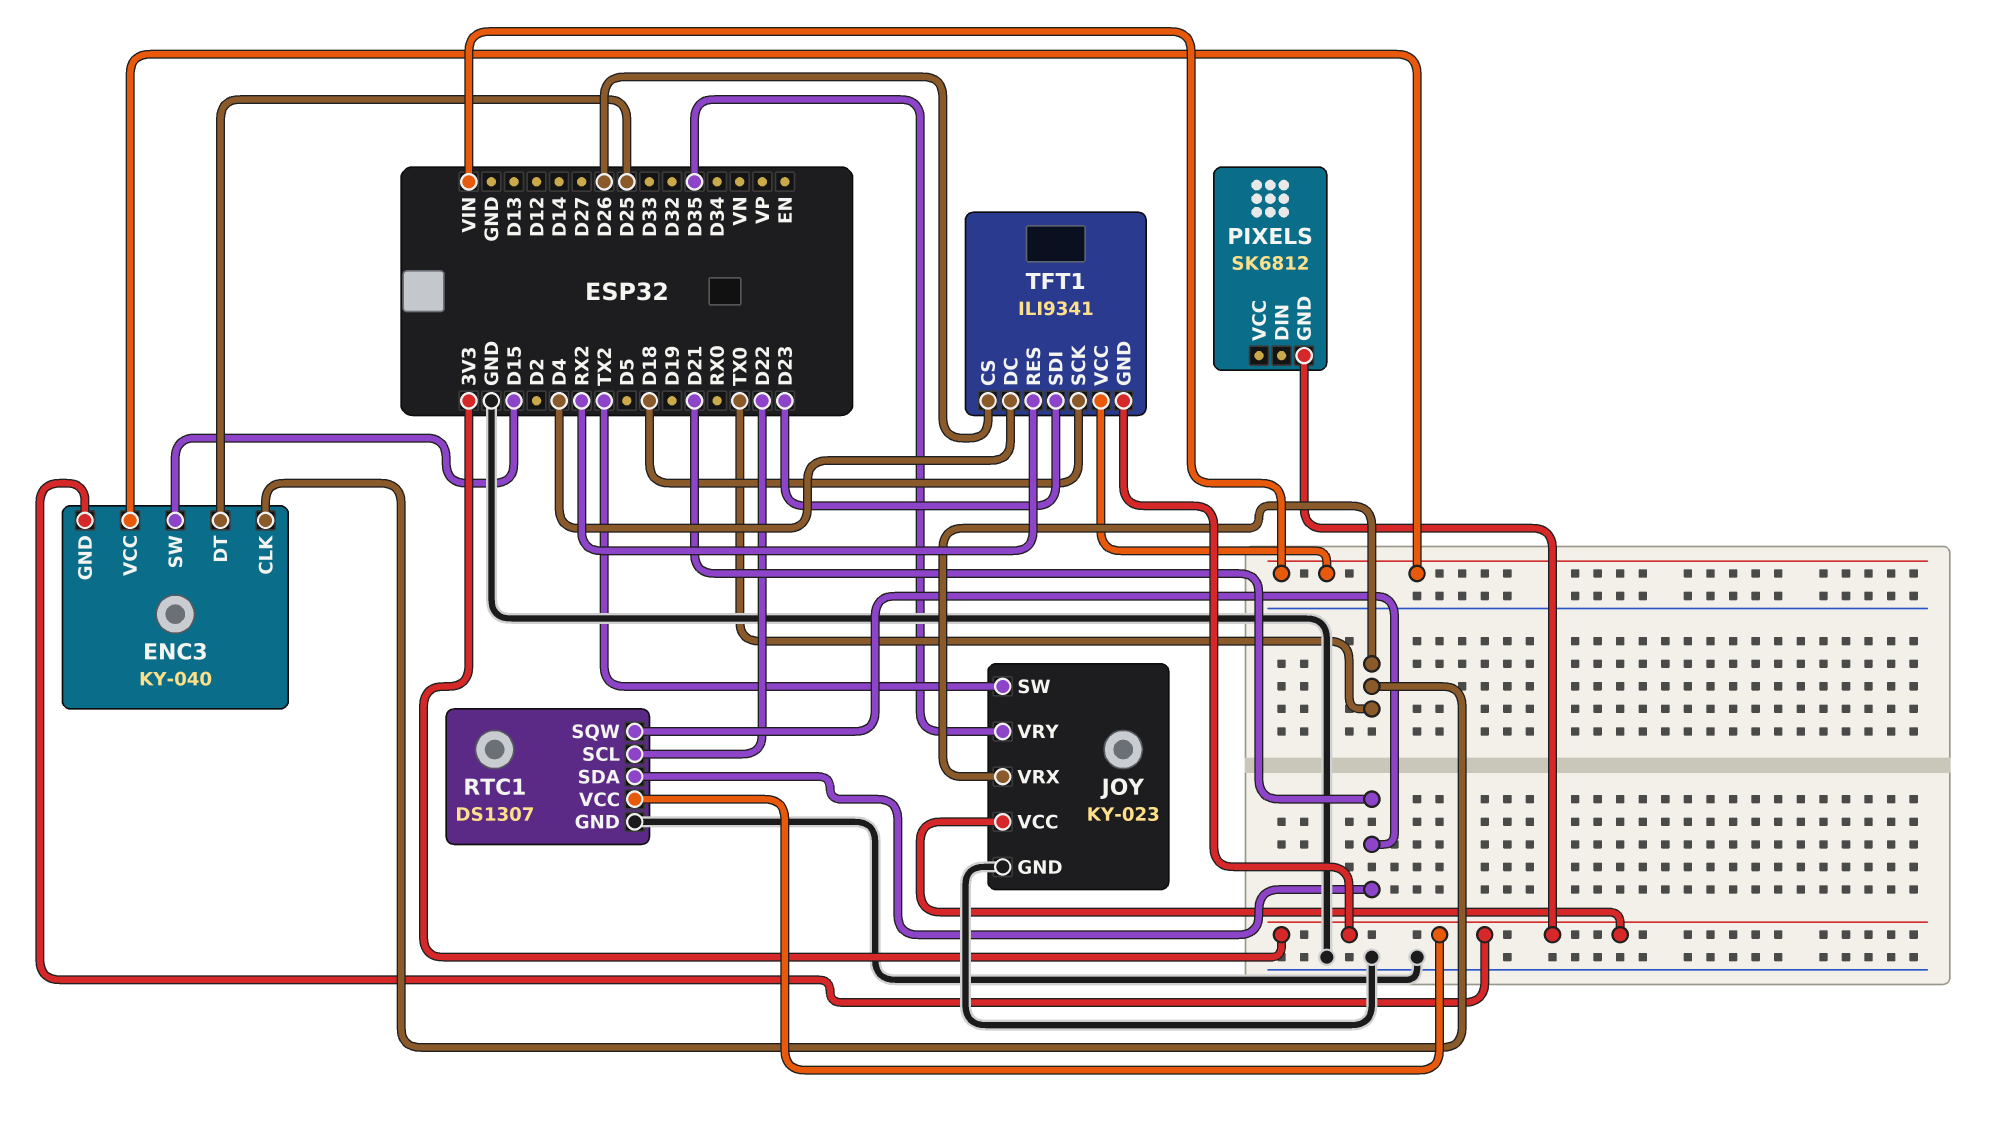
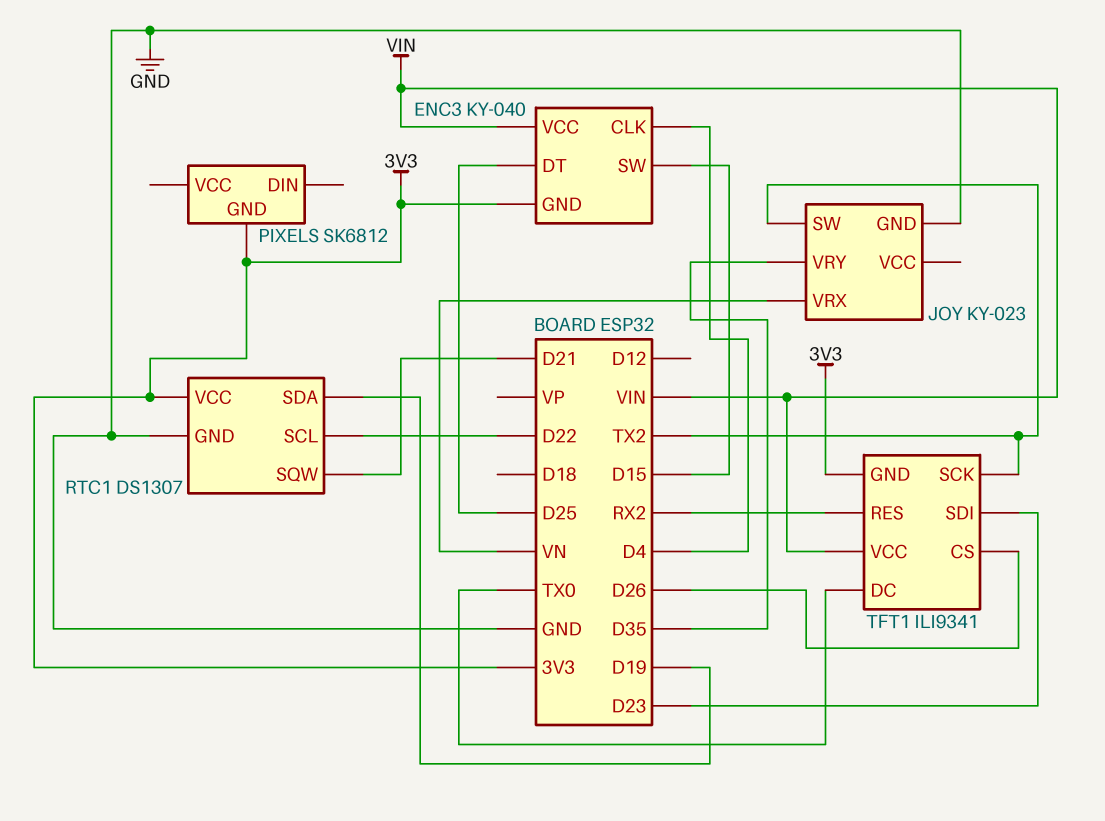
ENC3 pin CLK: TX0 -> D4
JOY pin VCC: 3V3 -> none
JOY pin VRX: TX0 -> VN
RTC1 pin SDA: D21 -> D19
TFT1 pin DC: D4 -> TX0
TFT1 pin SCK: D18 -> TX2

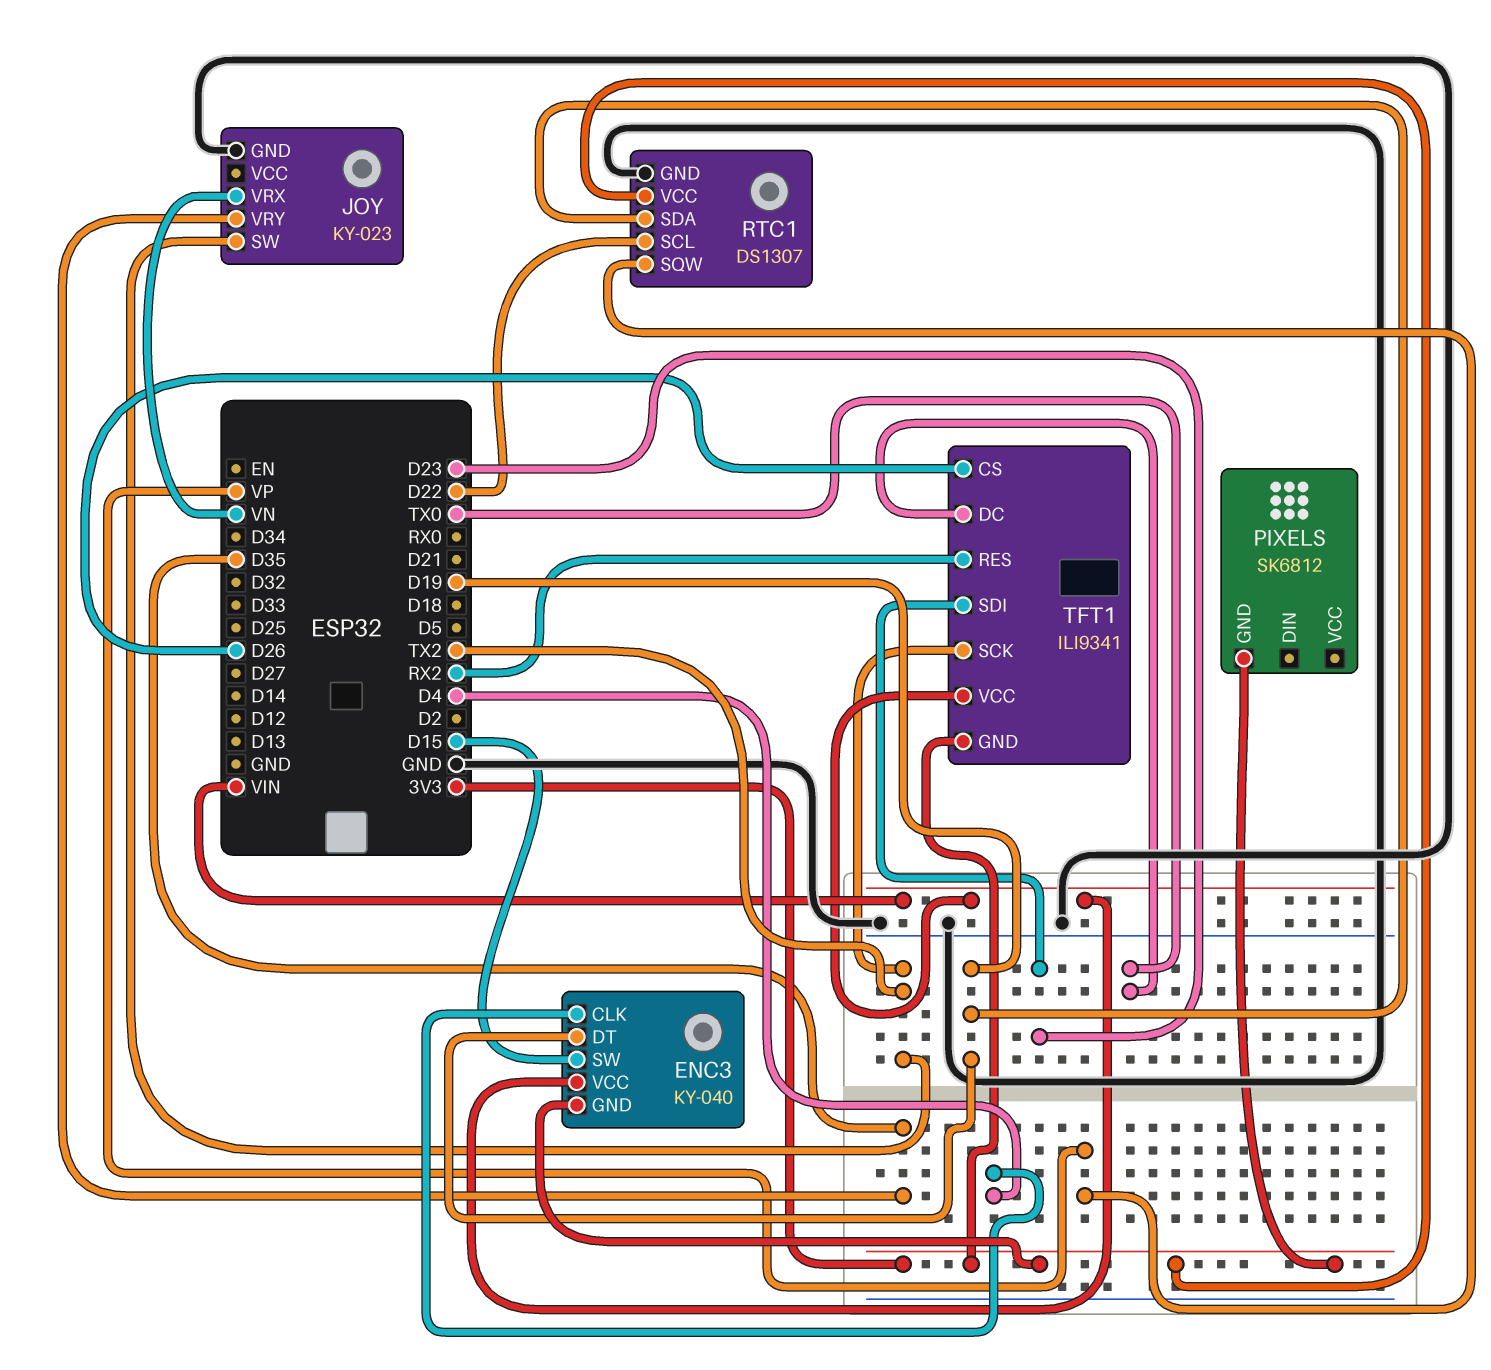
ENC3 pin DT: D25 -> D19
RTC1 pin SQW: D21 -> VP

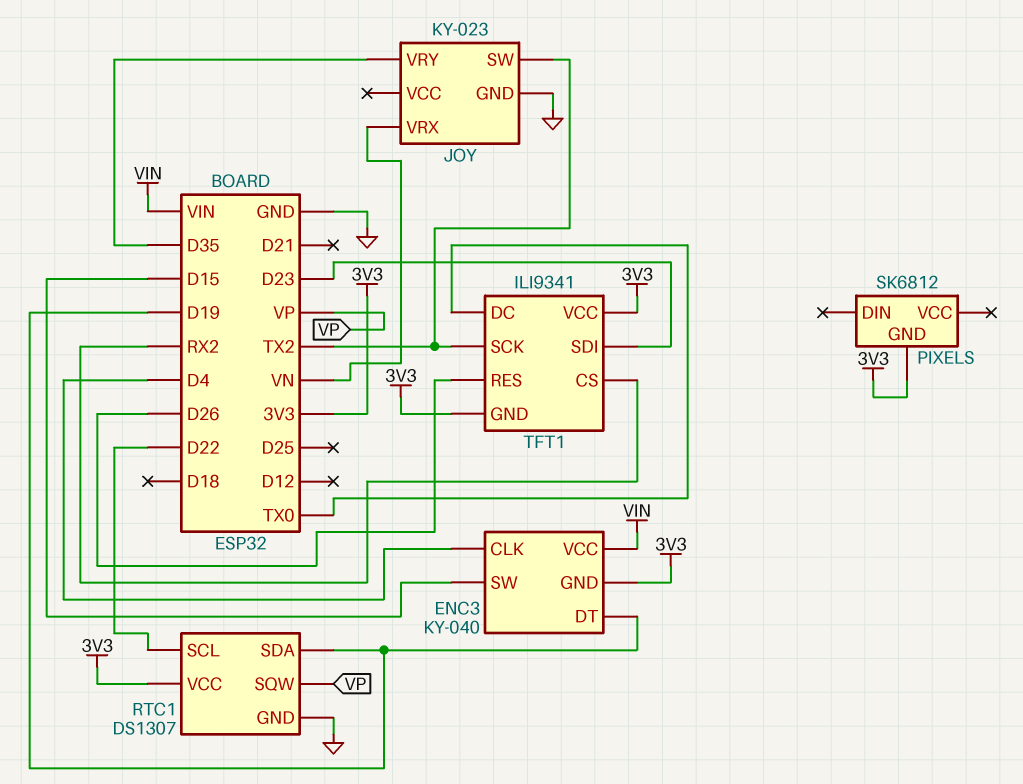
TFT1 pin CS: D26 -> RX2
TFT1 pin RES: RX2 -> D26
TFT1 pin VCC: VIN -> 3V3

